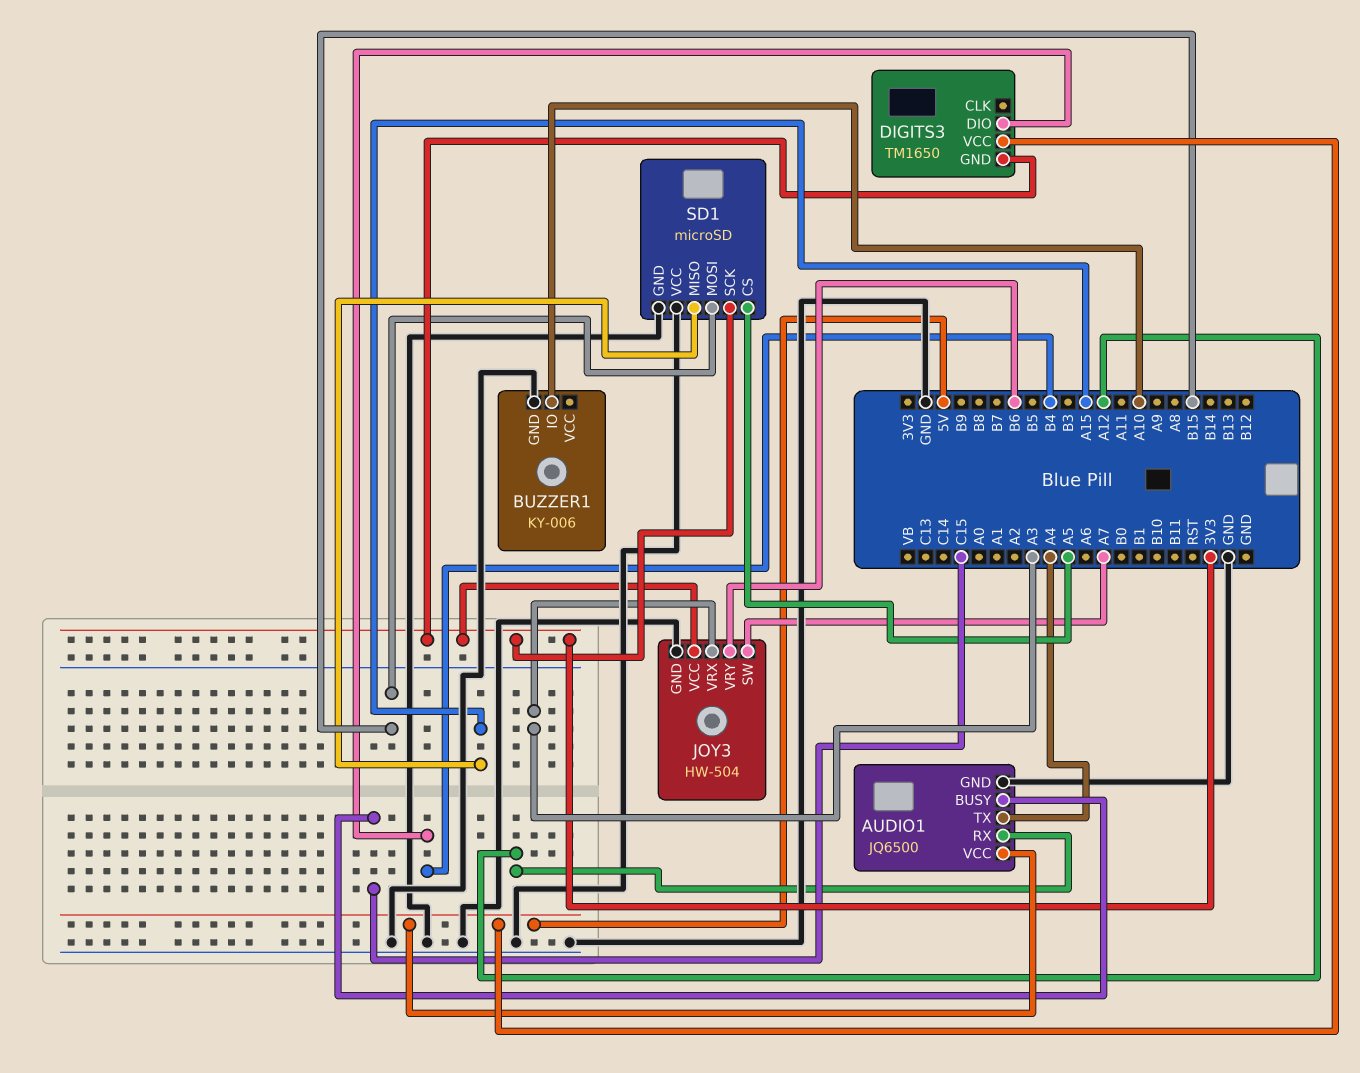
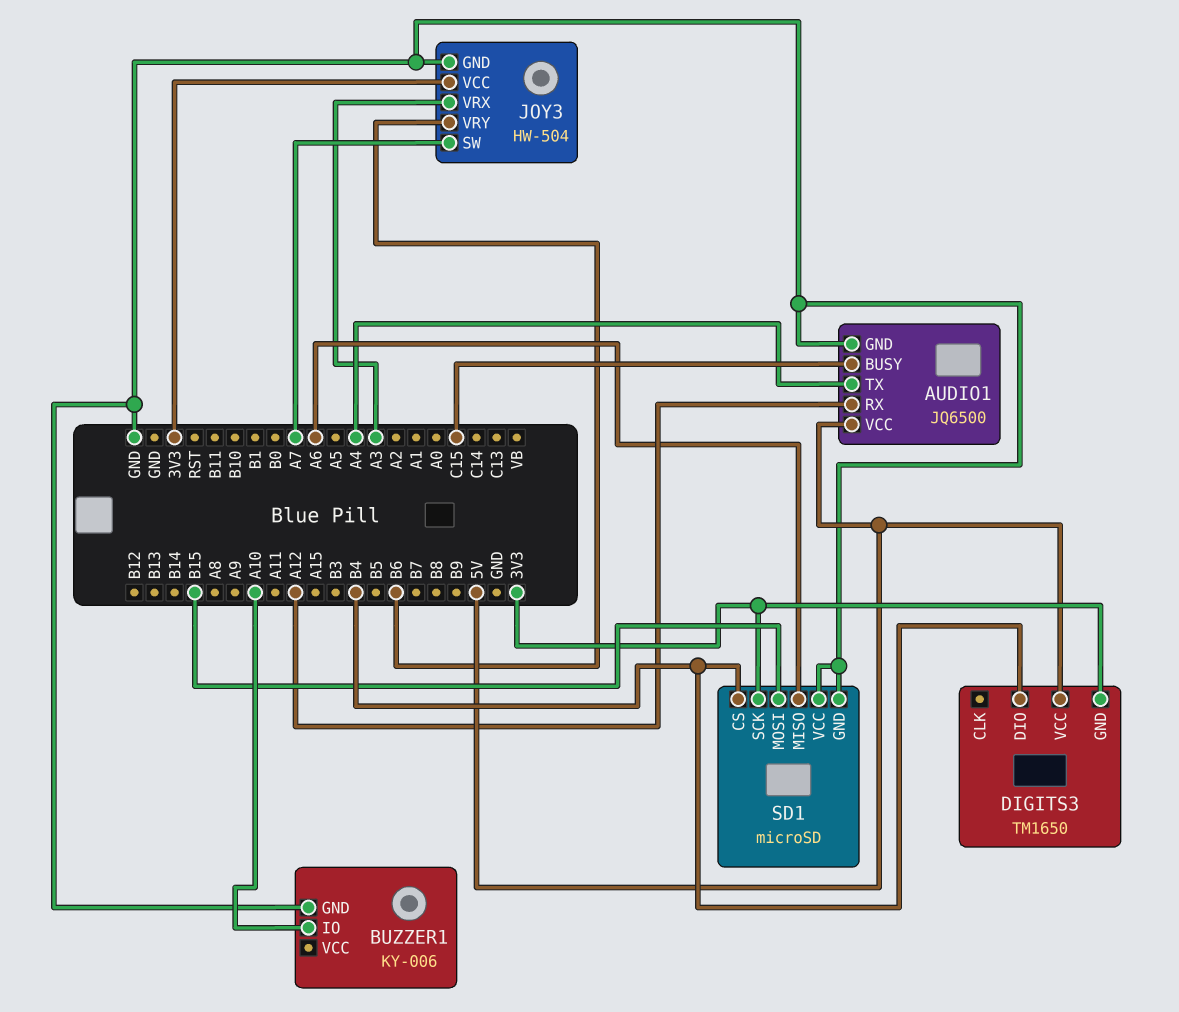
SD1 pin CS: A5 -> B4
SD1 pin MISO: A15 -> A6

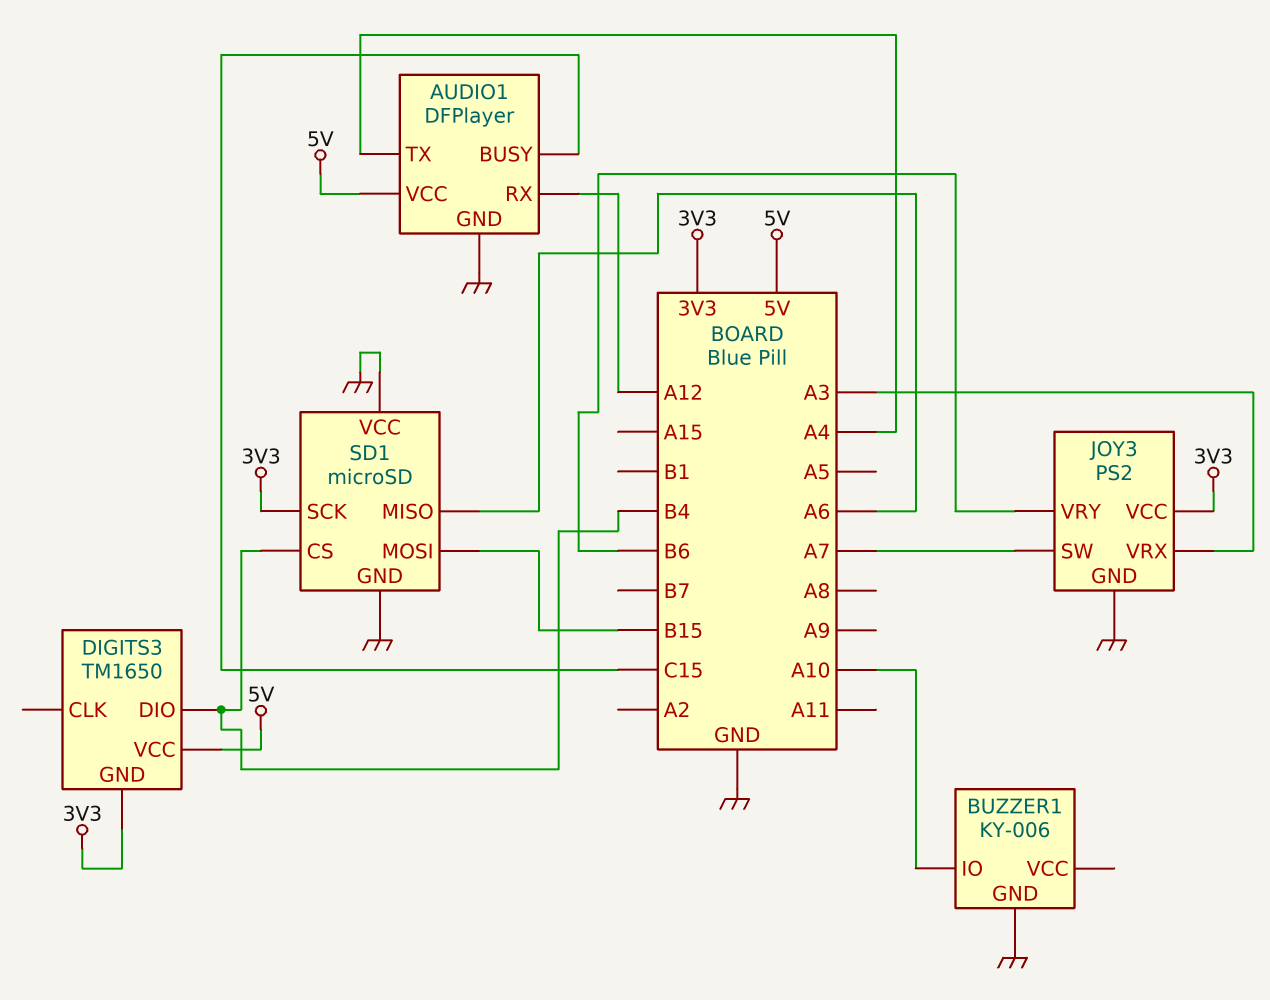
AUDIO1: JQ6500 -> DFPlayer
JOY3: HW-504 -> PS2

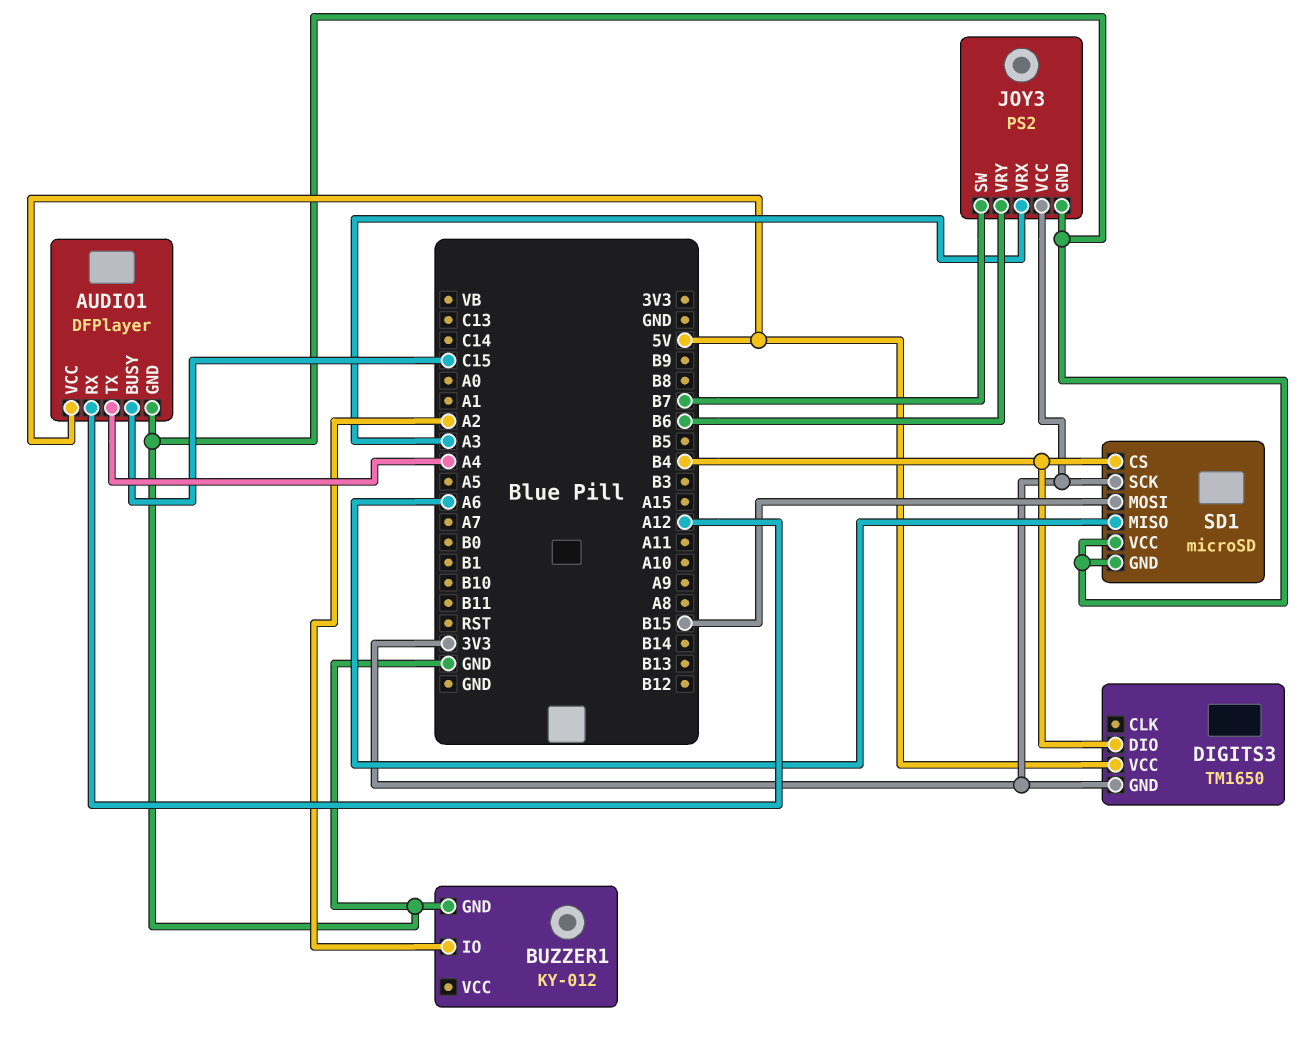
BUZZER1: KY-006 -> KY-012
BUZZER1 pin IO: A10 -> A2
JOY3 pin SW: A7 -> B7

